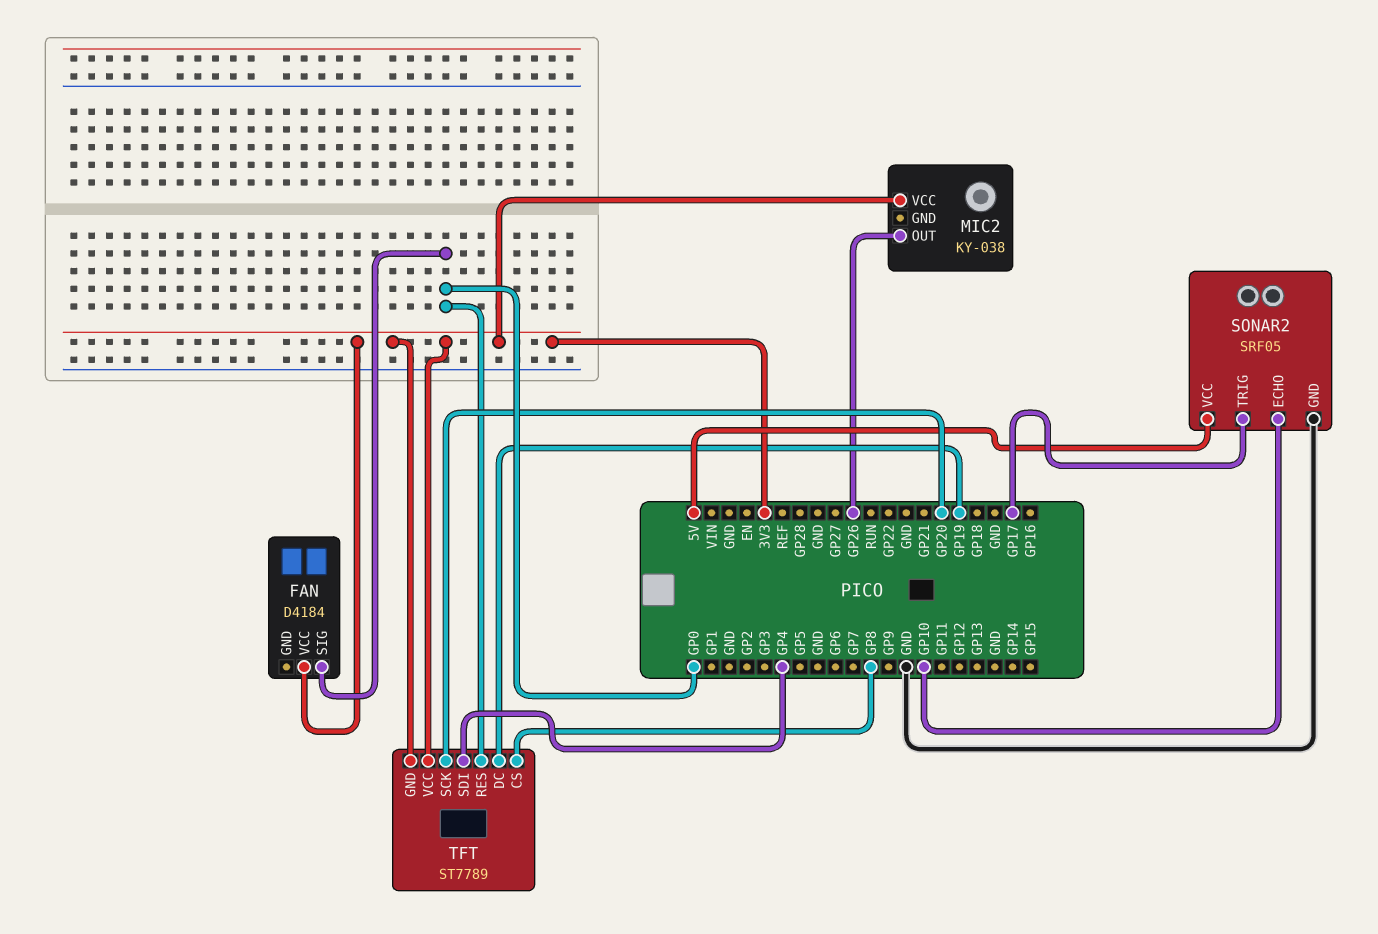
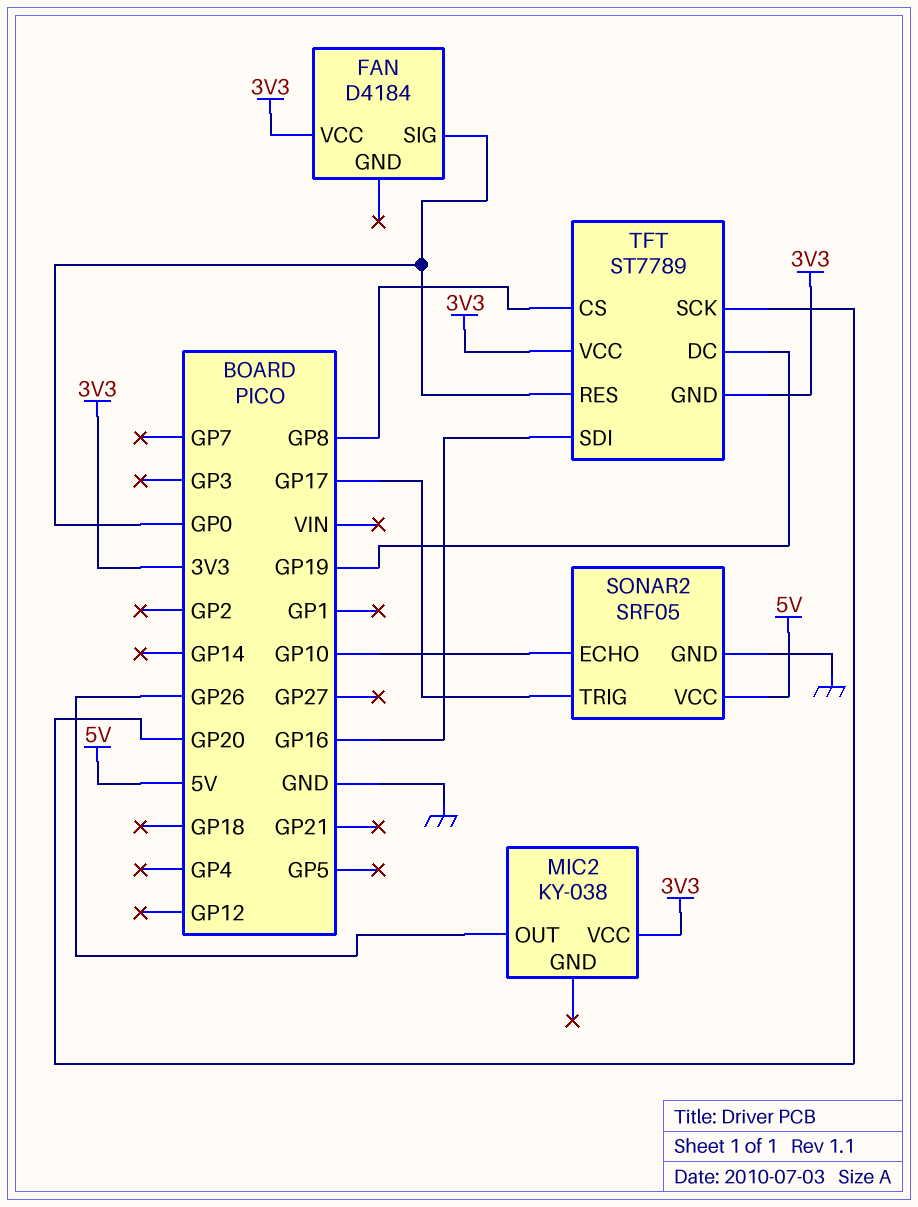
TFT pin SDI: GP4 -> GP16

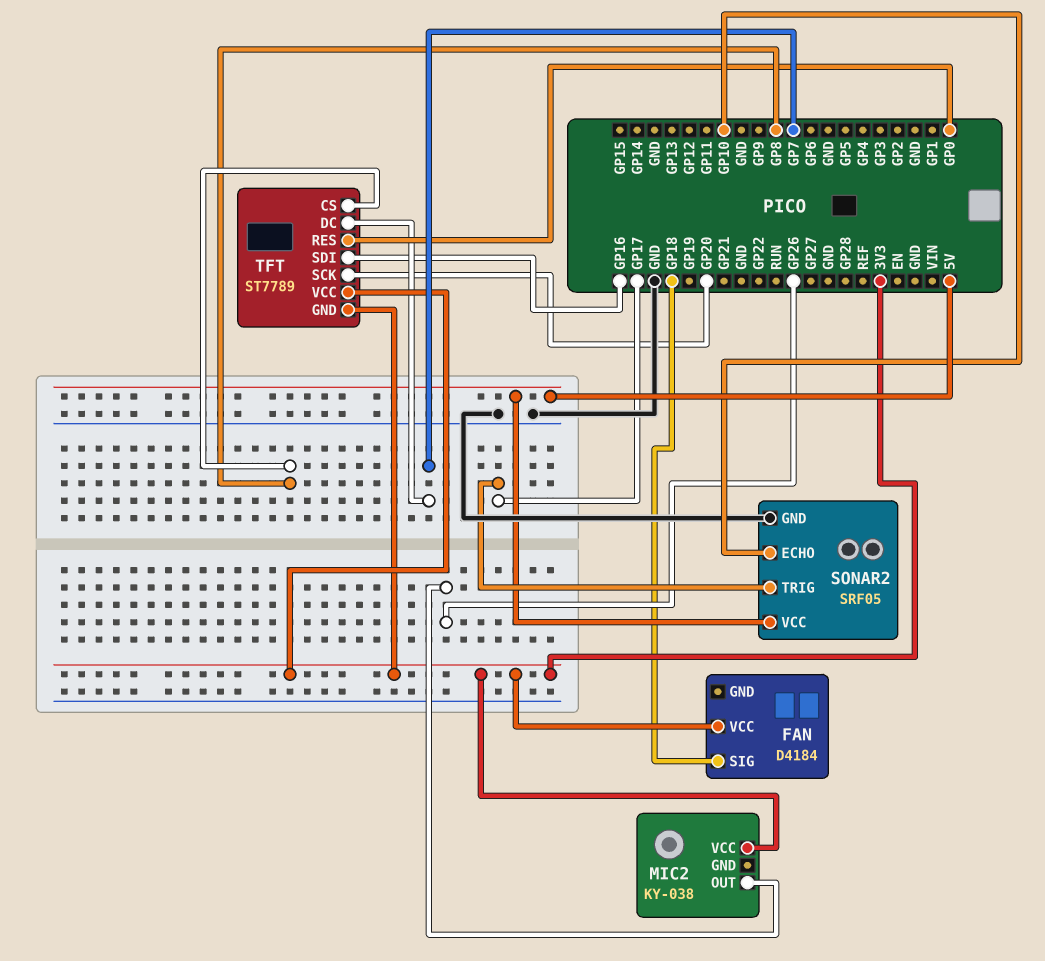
FAN pin SIG: GP0 -> GP18
TFT pin DC: GP19 -> GP7

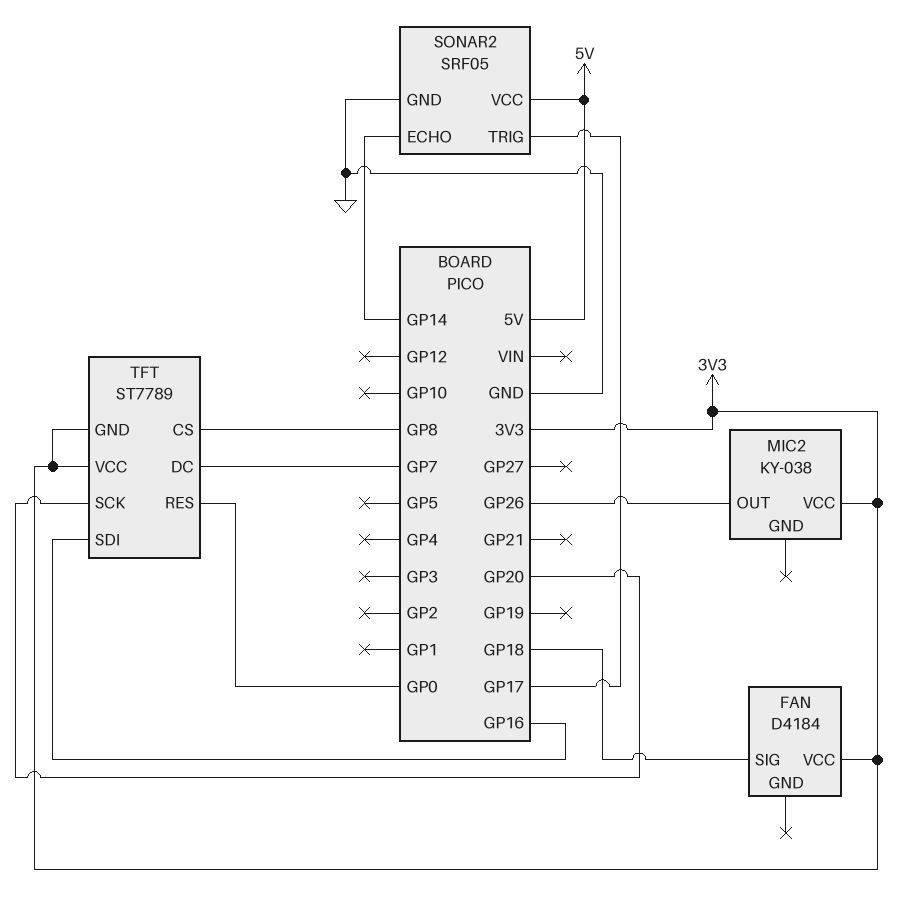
SONAR2 pin ECHO: GP10 -> GP14

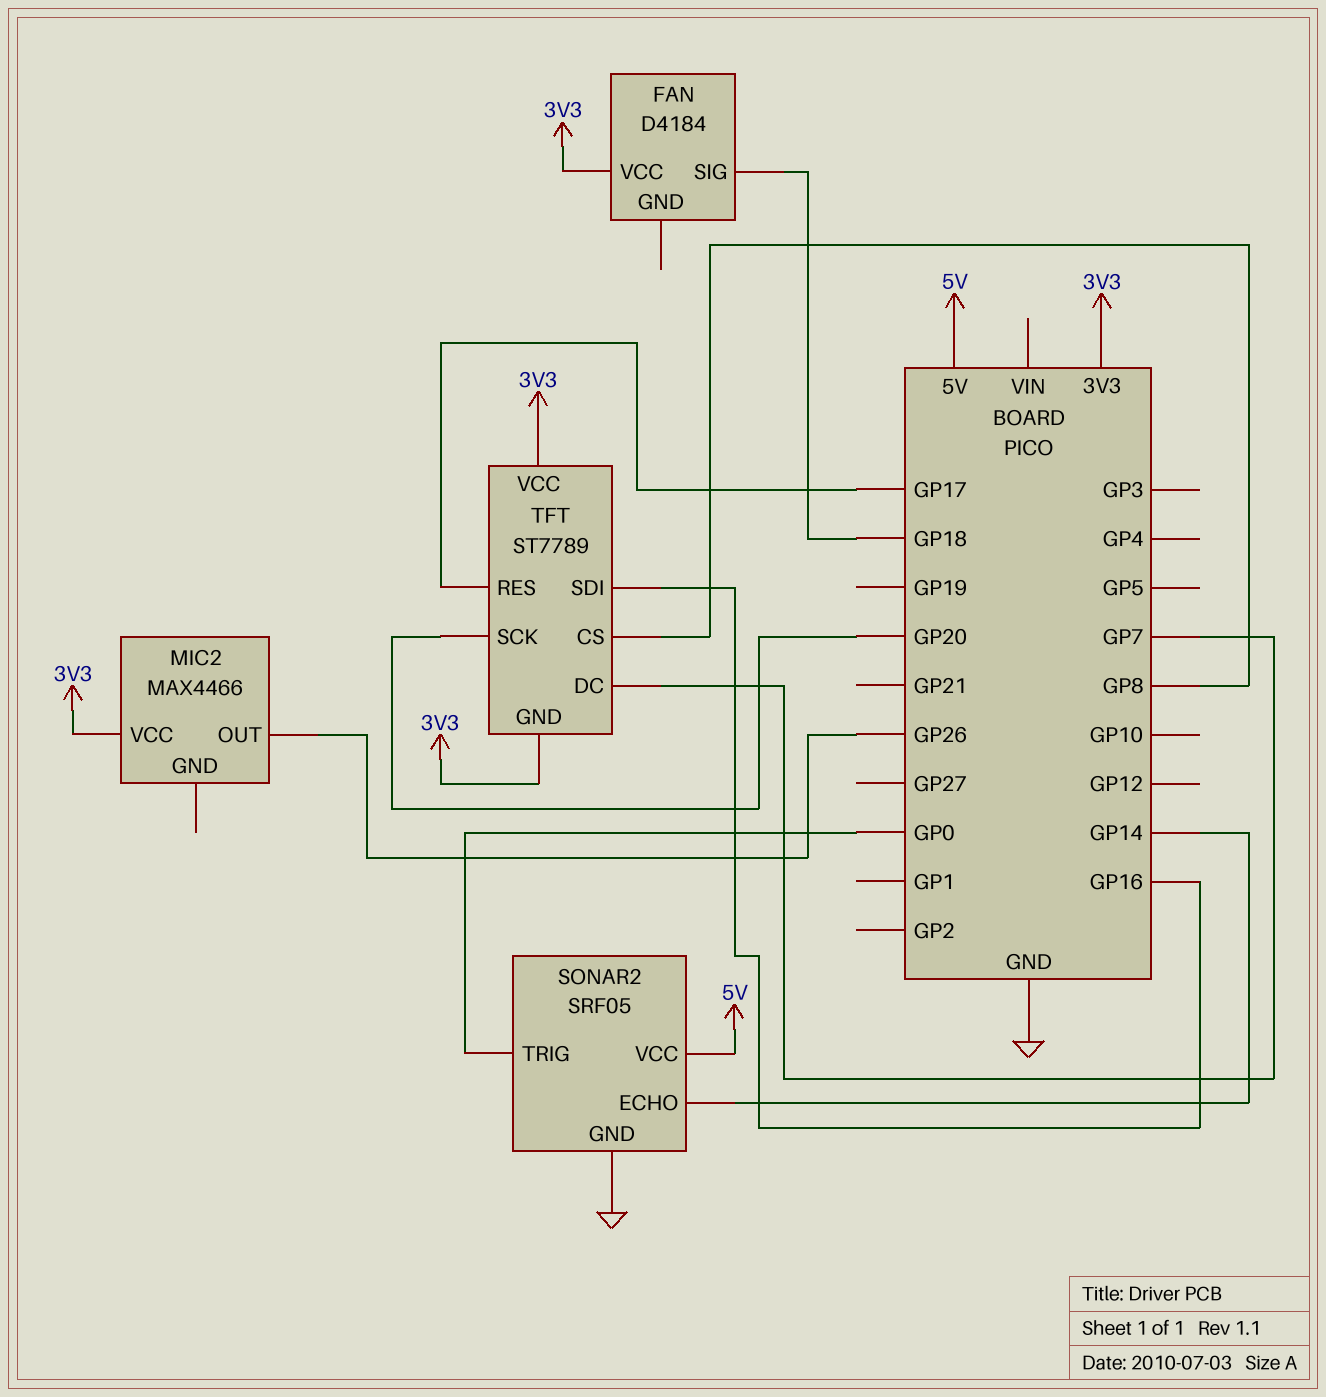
MIC2: KY-038 -> MAX4466
SONAR2 pin TRIG: GP17 -> GP0
TFT pin RES: GP0 -> GP17

